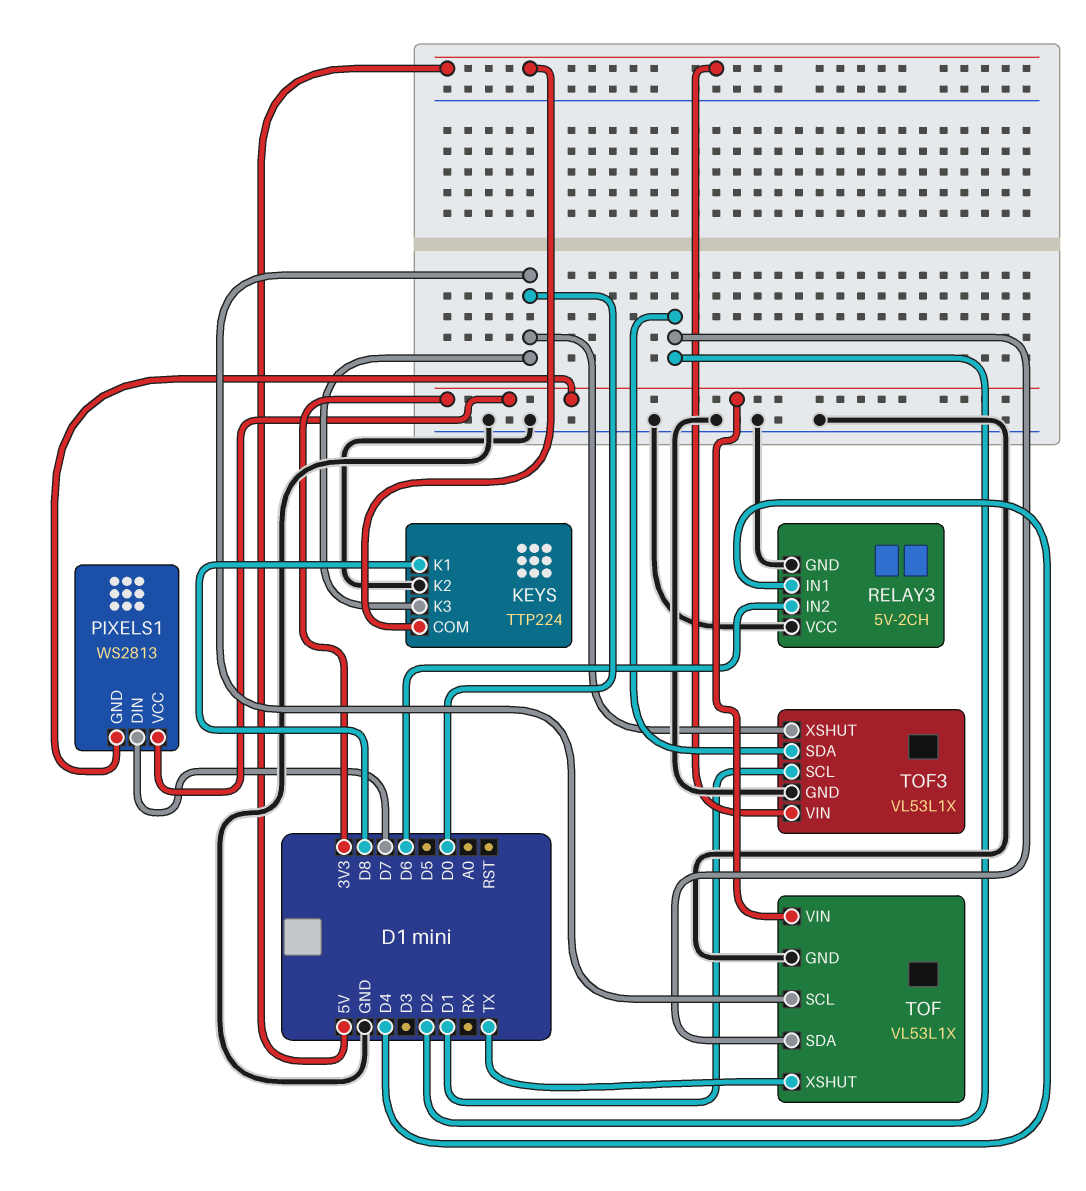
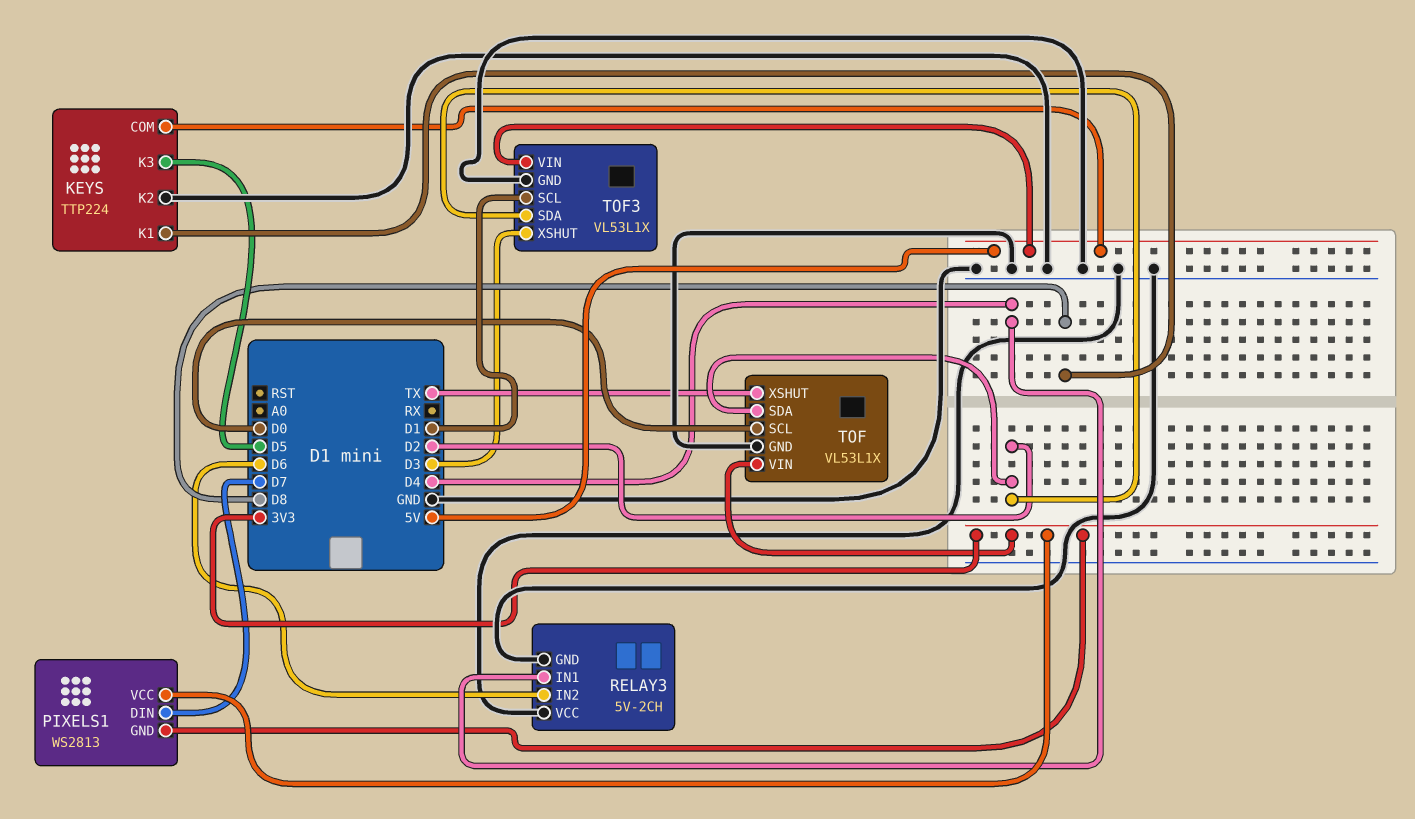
KEYS pin K3: D0 -> D5
TOF3 pin XSHUT: D0 -> D3

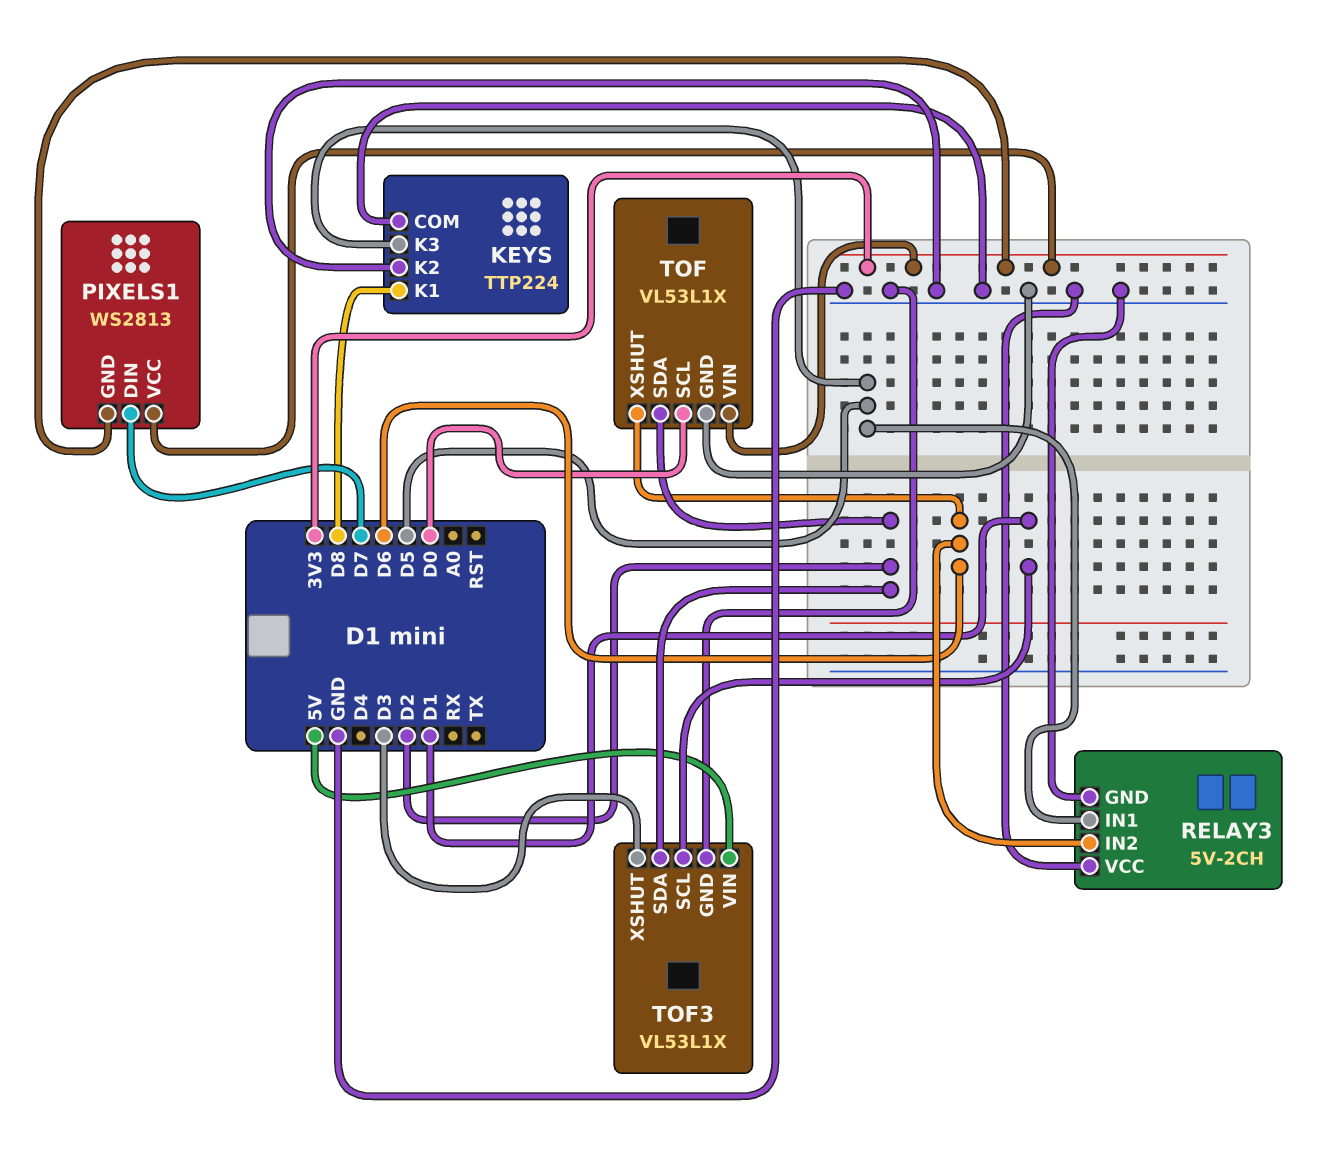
KEYS pin COM: 5V -> GND
RELAY3 pin IN1: D4 -> D5
TOF pin XSHUT: TX -> D6

